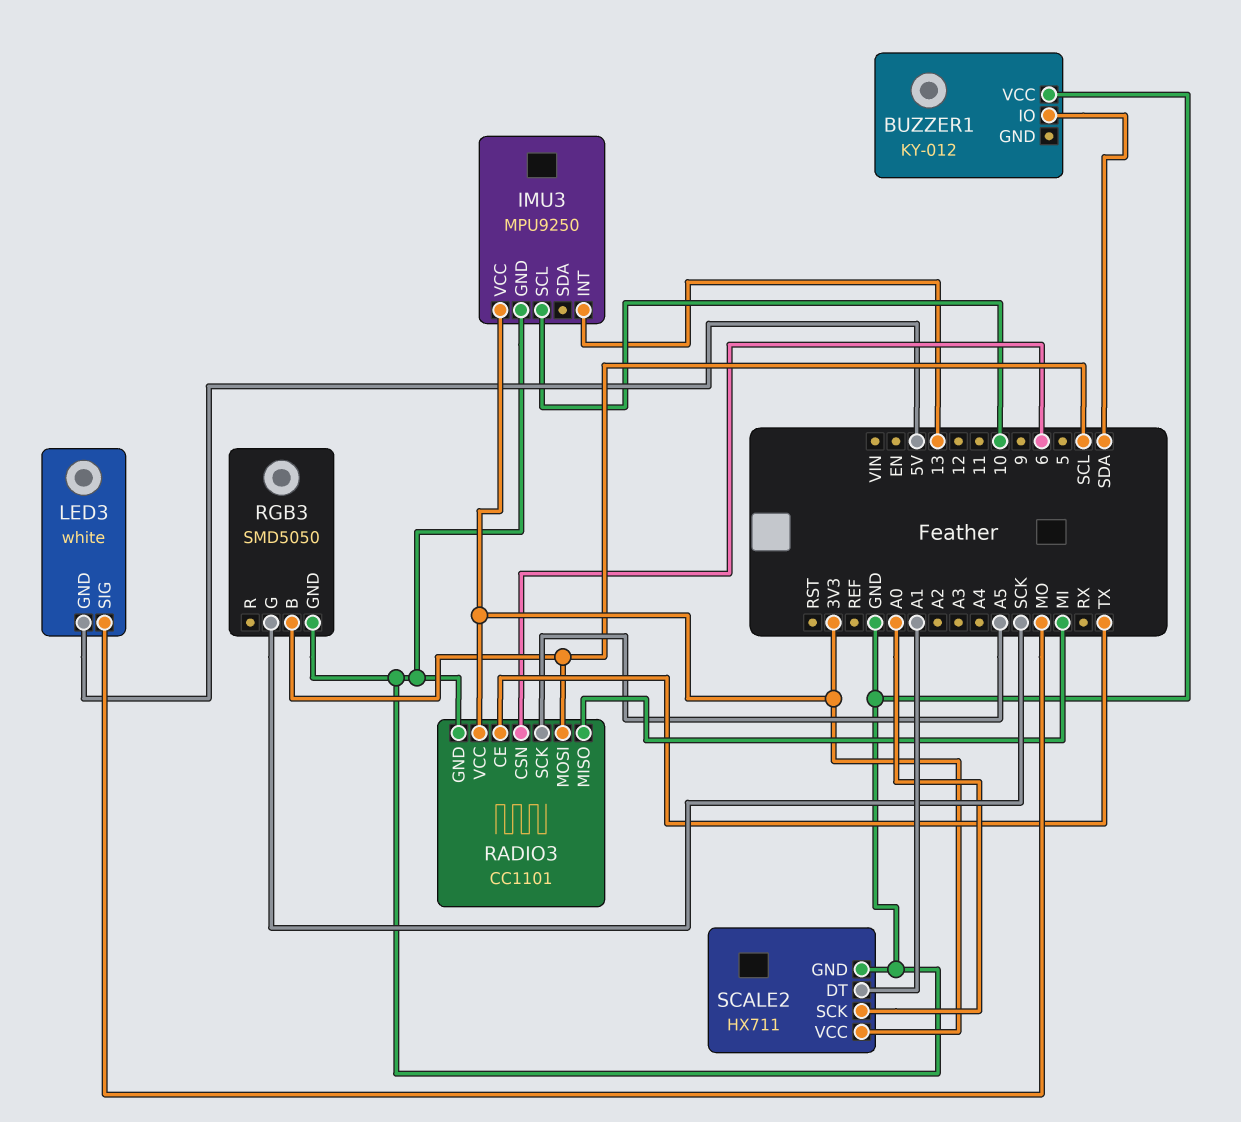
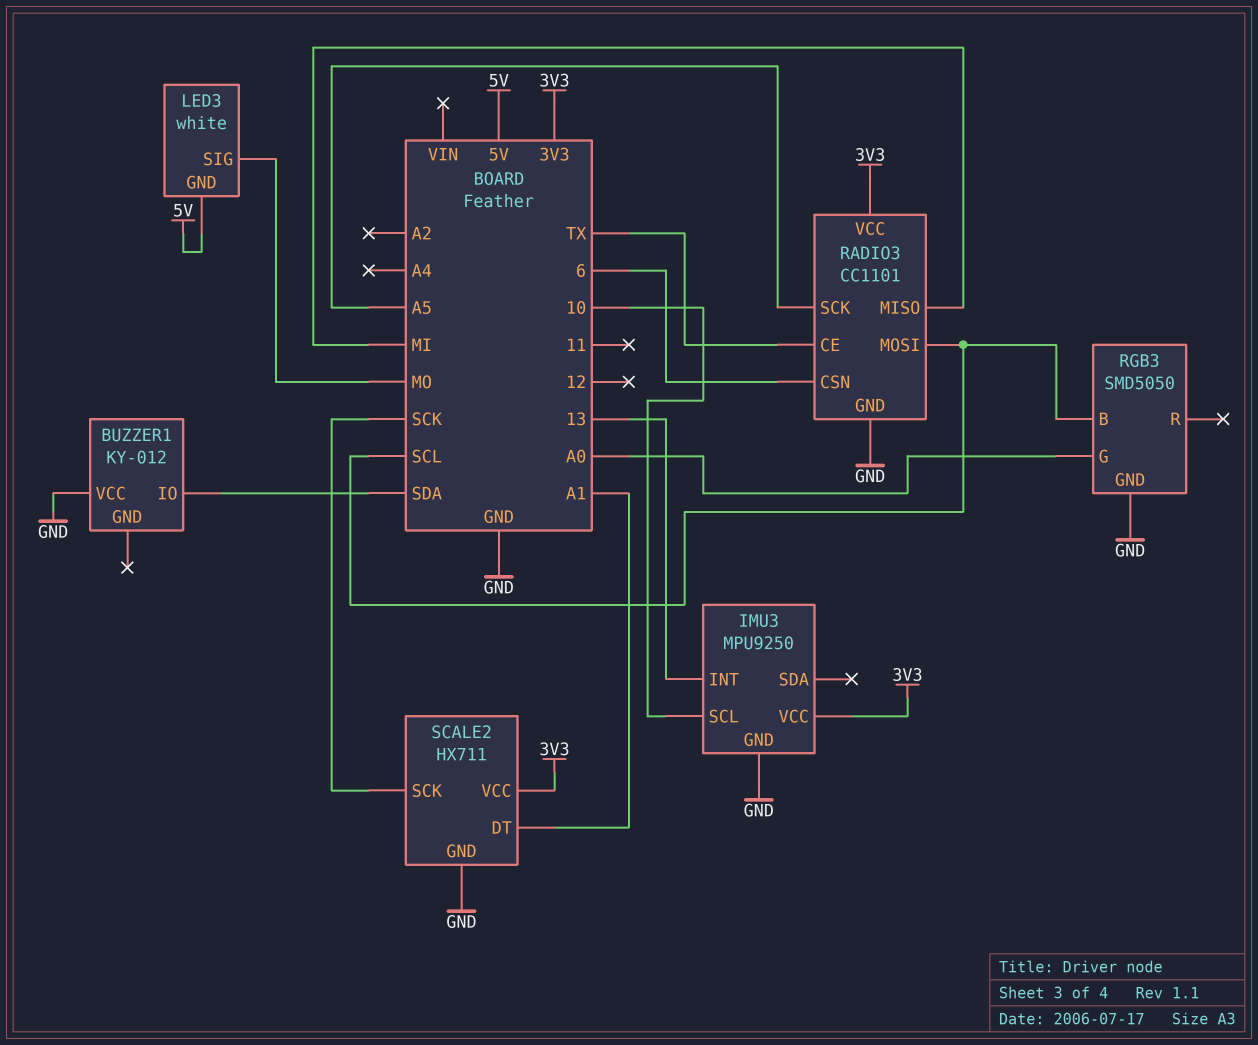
RGB3 pin G: SCK -> A0
SCALE2 pin SCK: A0 -> SCK

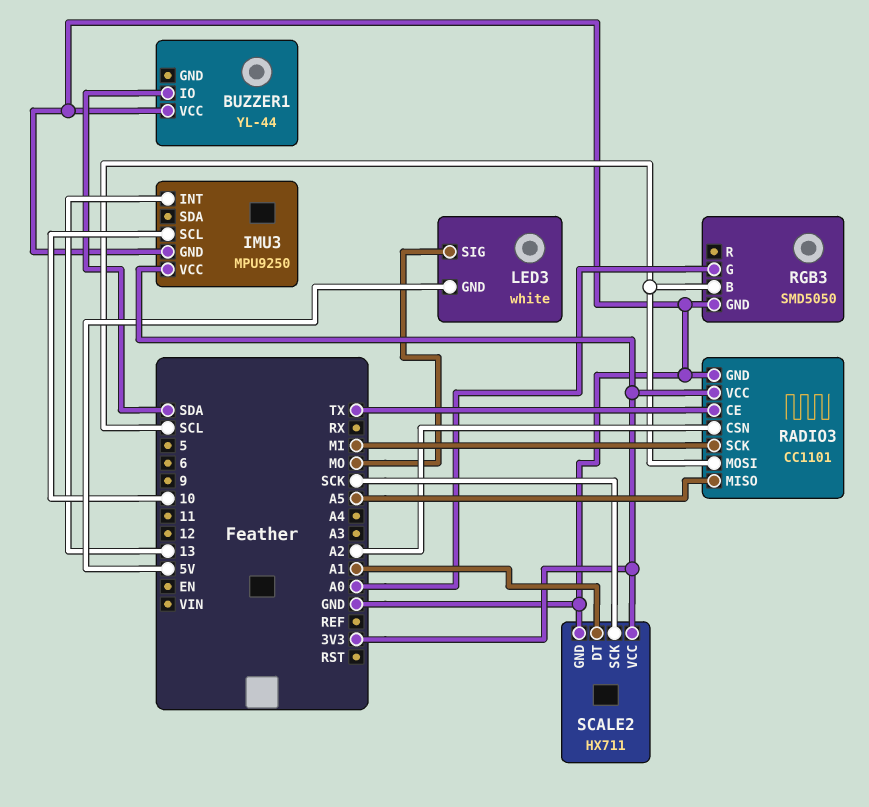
BUZZER1: KY-012 -> YL-44
RADIO3 pin CSN: 6 -> A2
RADIO3 pin MISO: MI -> A5
RADIO3 pin SCK: A5 -> MI

